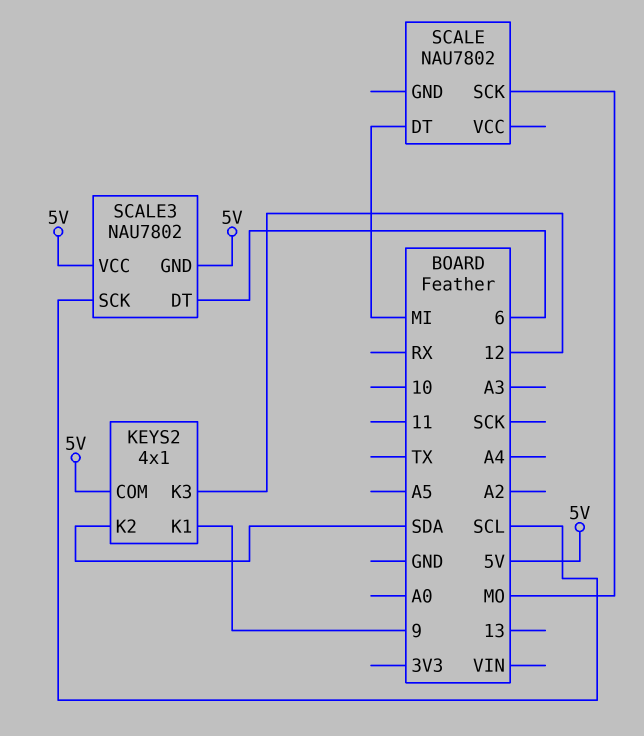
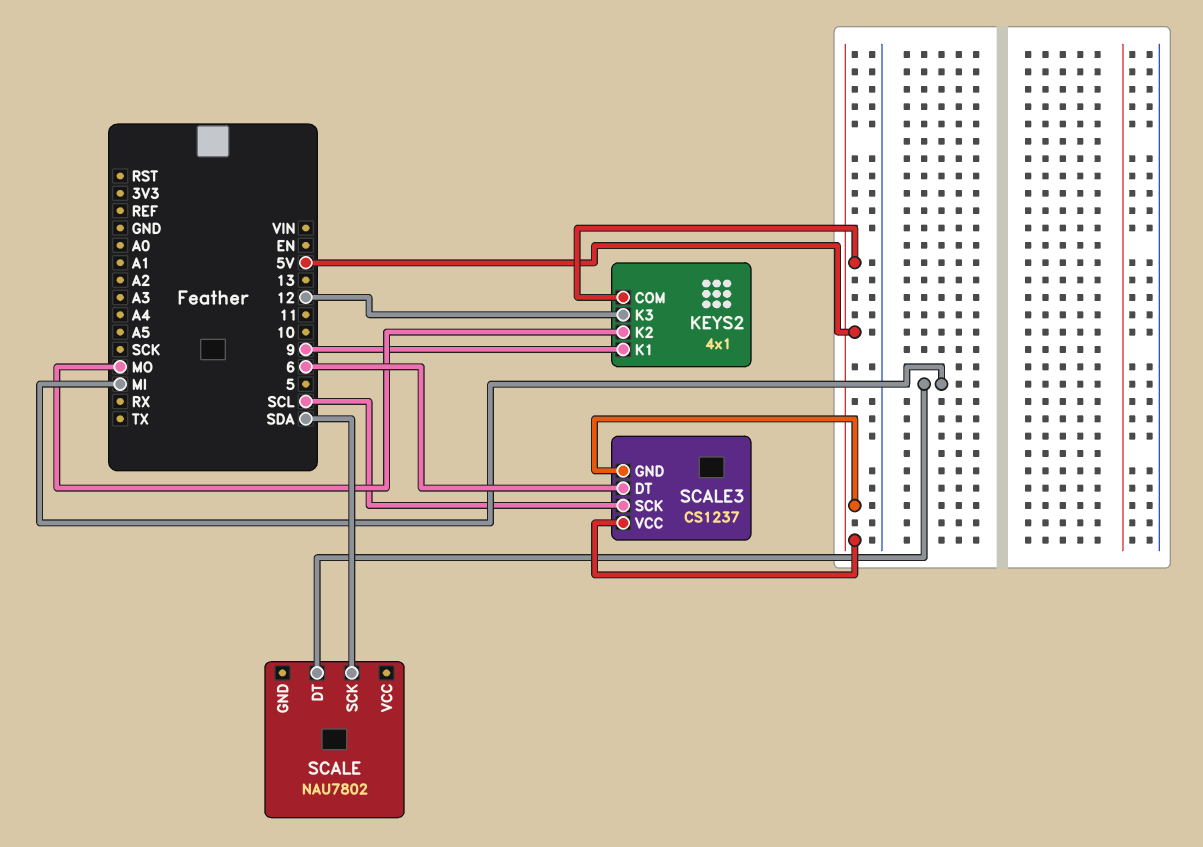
KEYS2 pin K2: SDA -> MO
SCALE pin SCK: MO -> SDA
SCALE3: NAU7802 -> CS1237

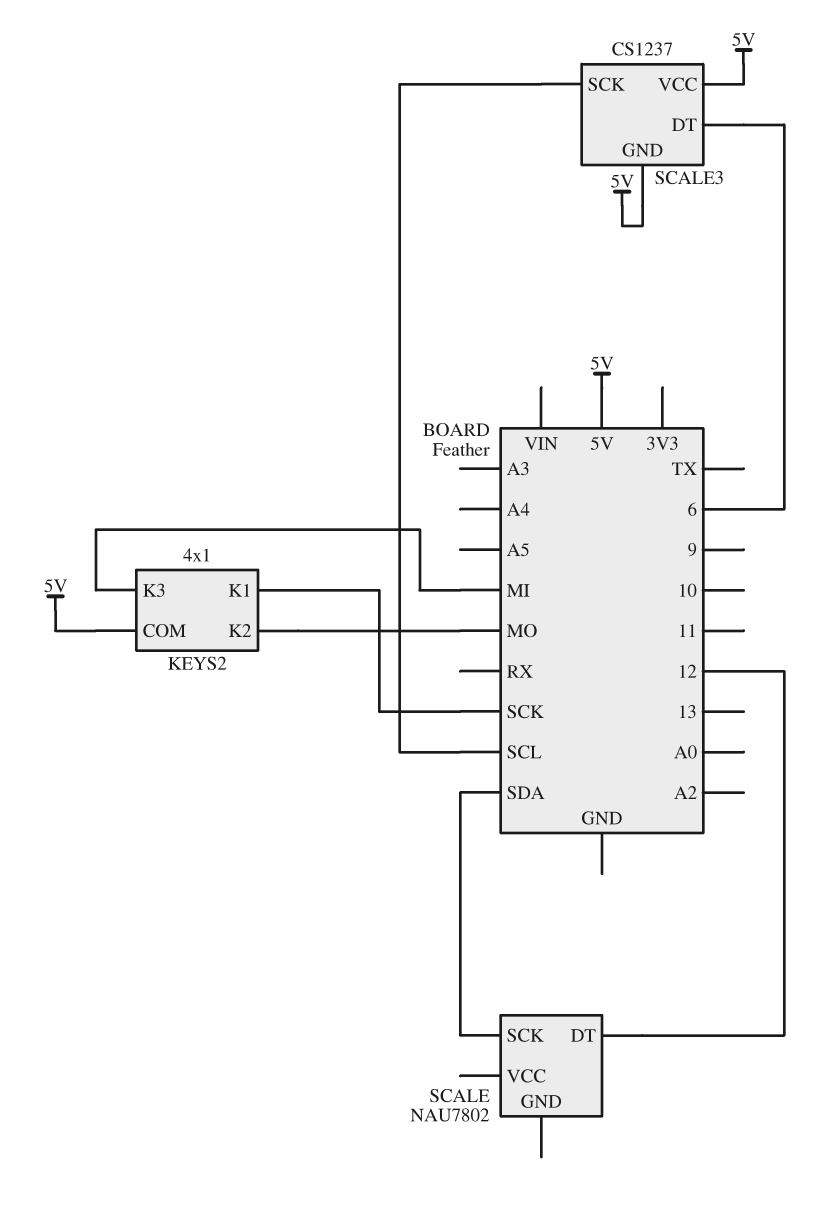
KEYS2 pin K1: 9 -> SCK
KEYS2 pin K3: 12 -> MI
SCALE pin DT: MI -> 12

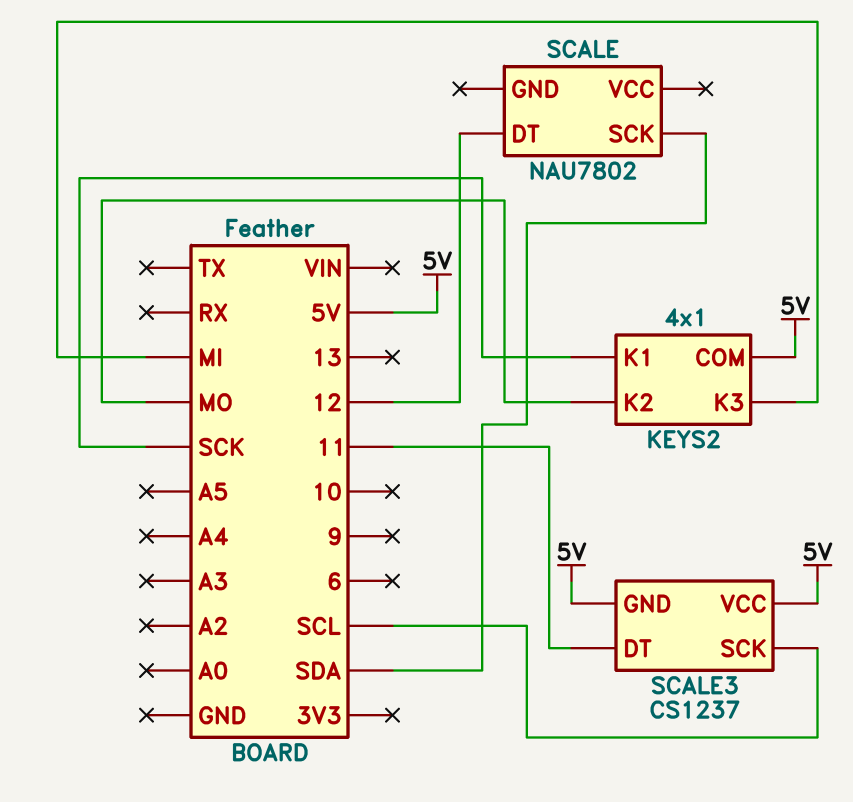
SCALE3 pin DT: 6 -> 11

